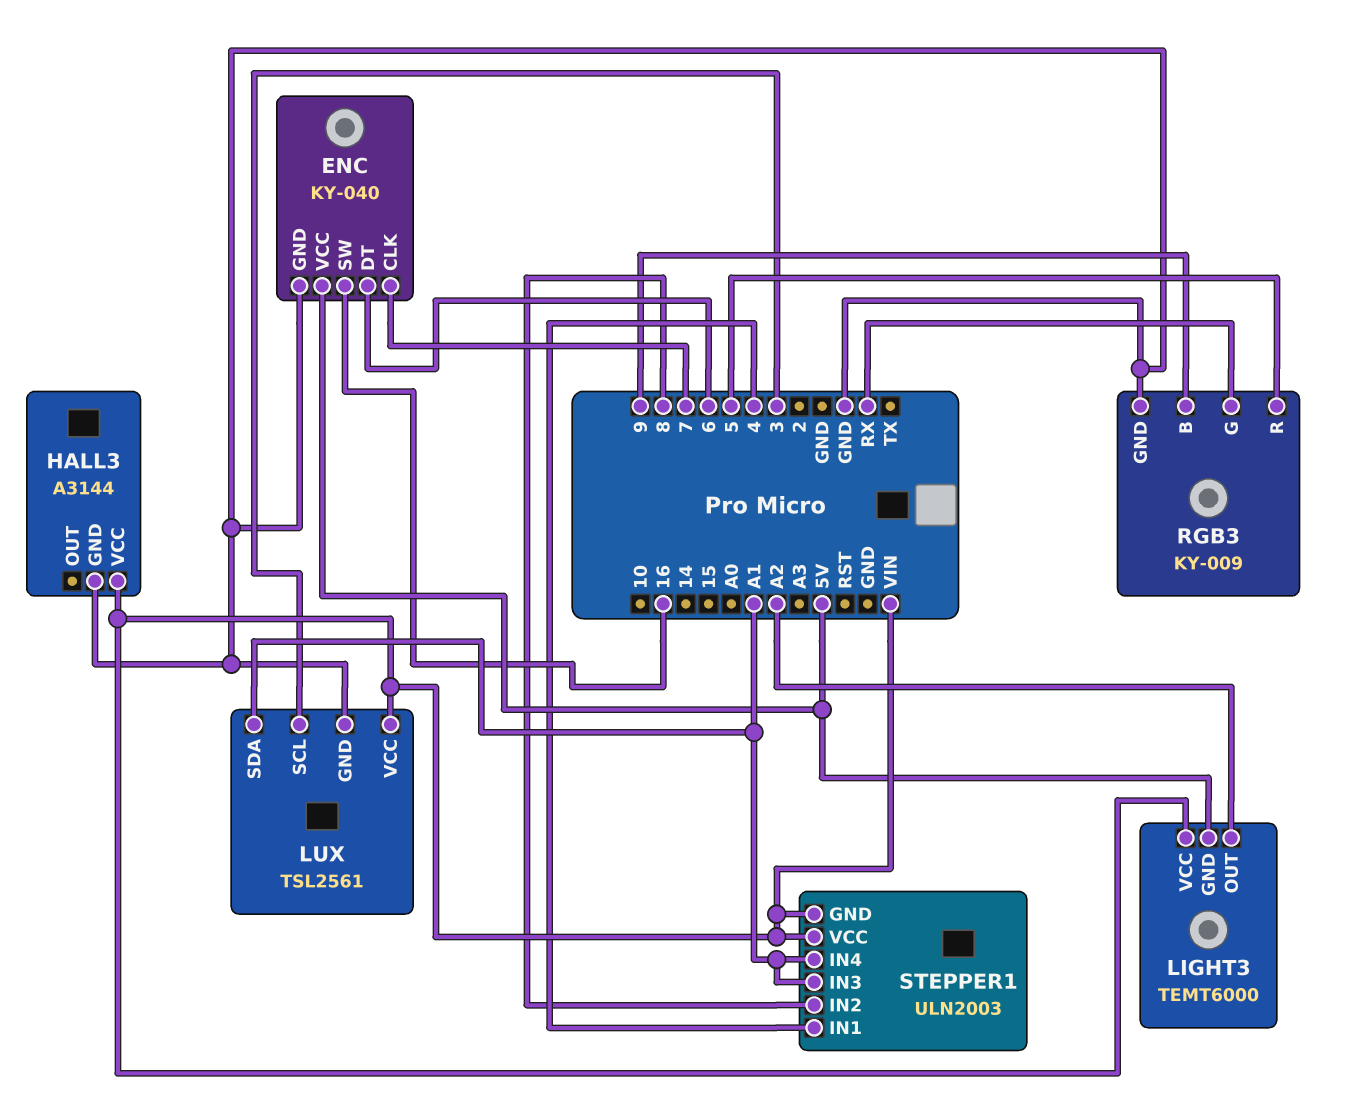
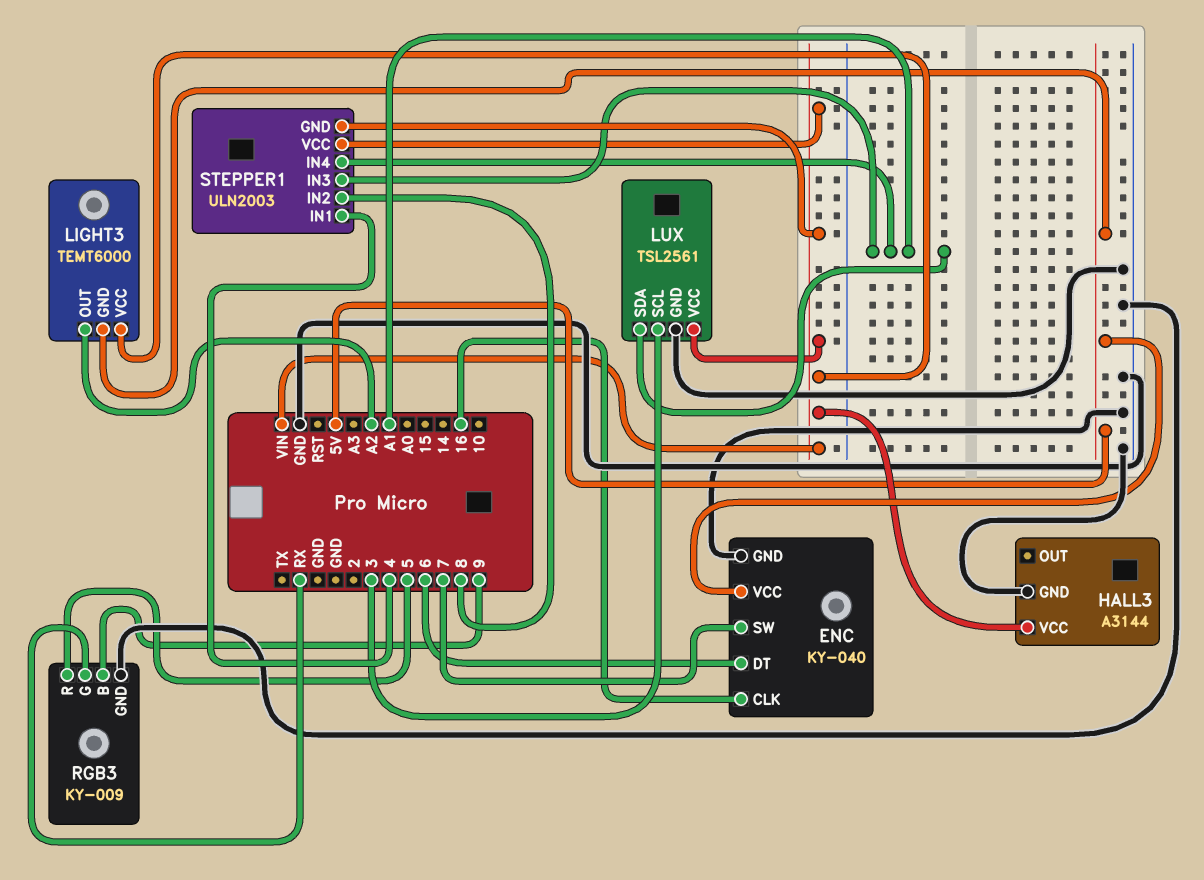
ENC pin CLK: 7 -> 16
ENC pin SW: 16 -> 7

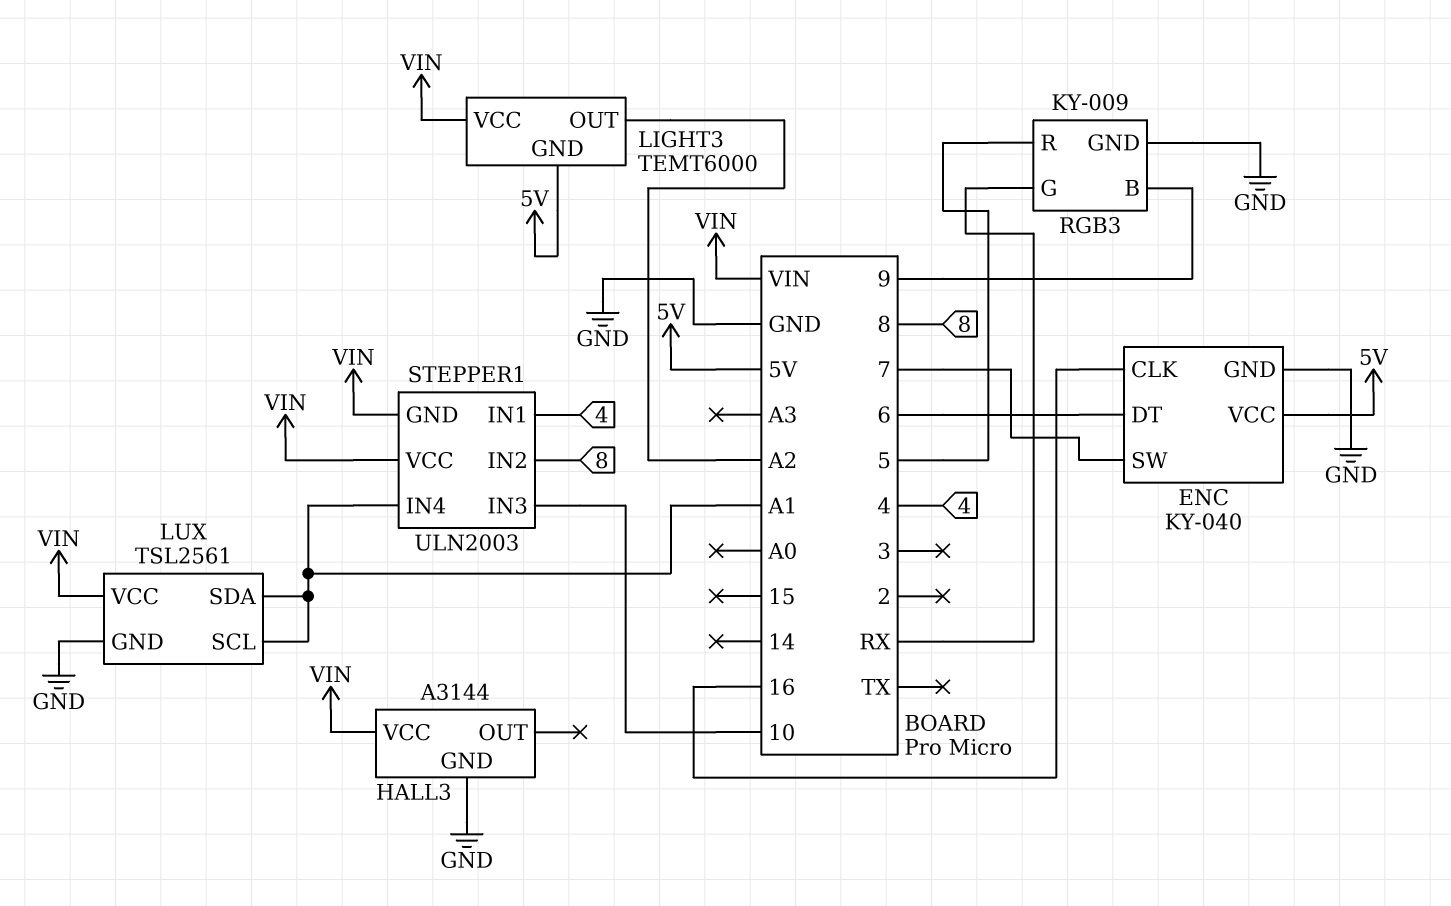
LUX pin SCL: 3 -> A1
STEPPER1 pin IN3: A1 -> 10

